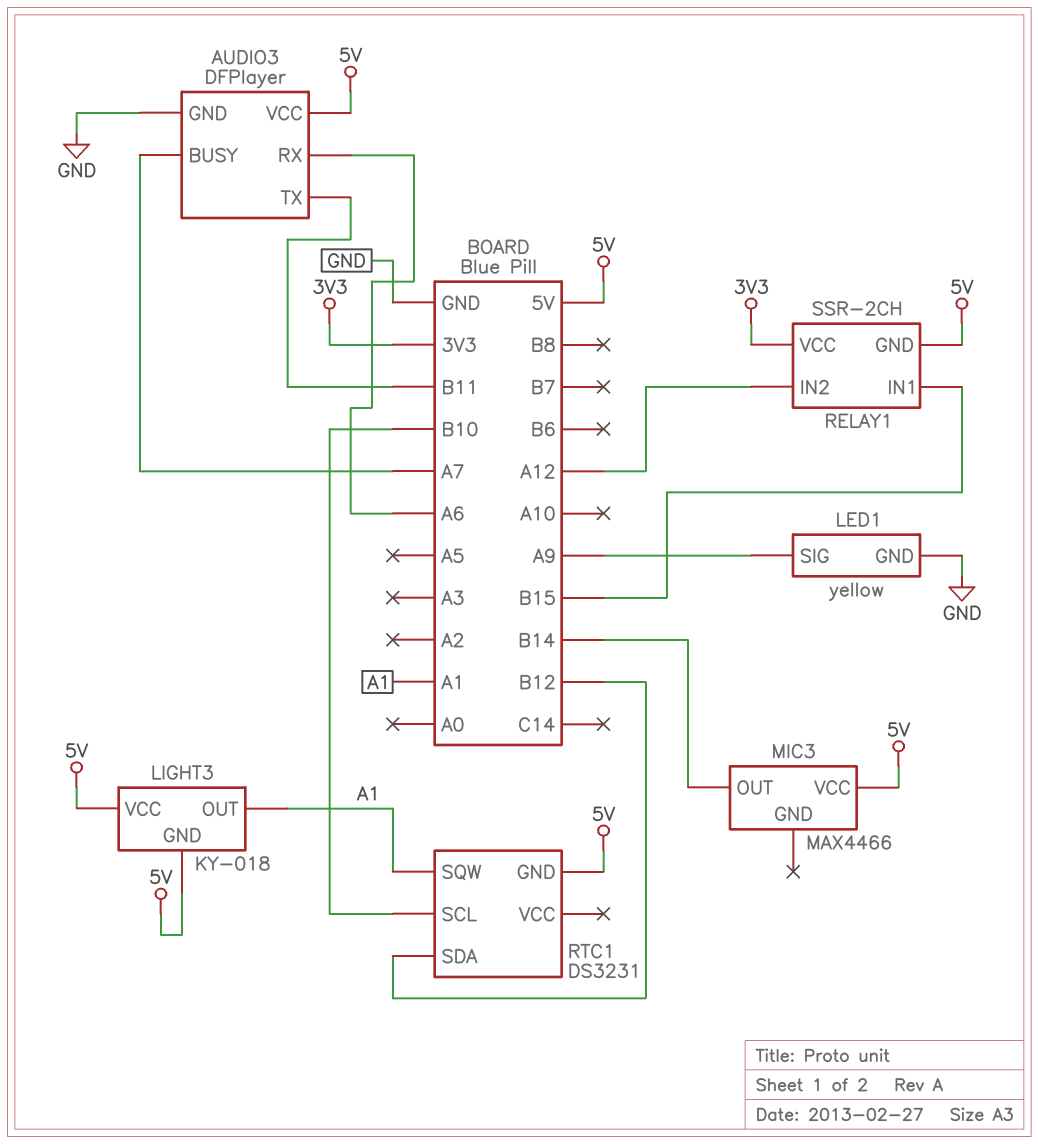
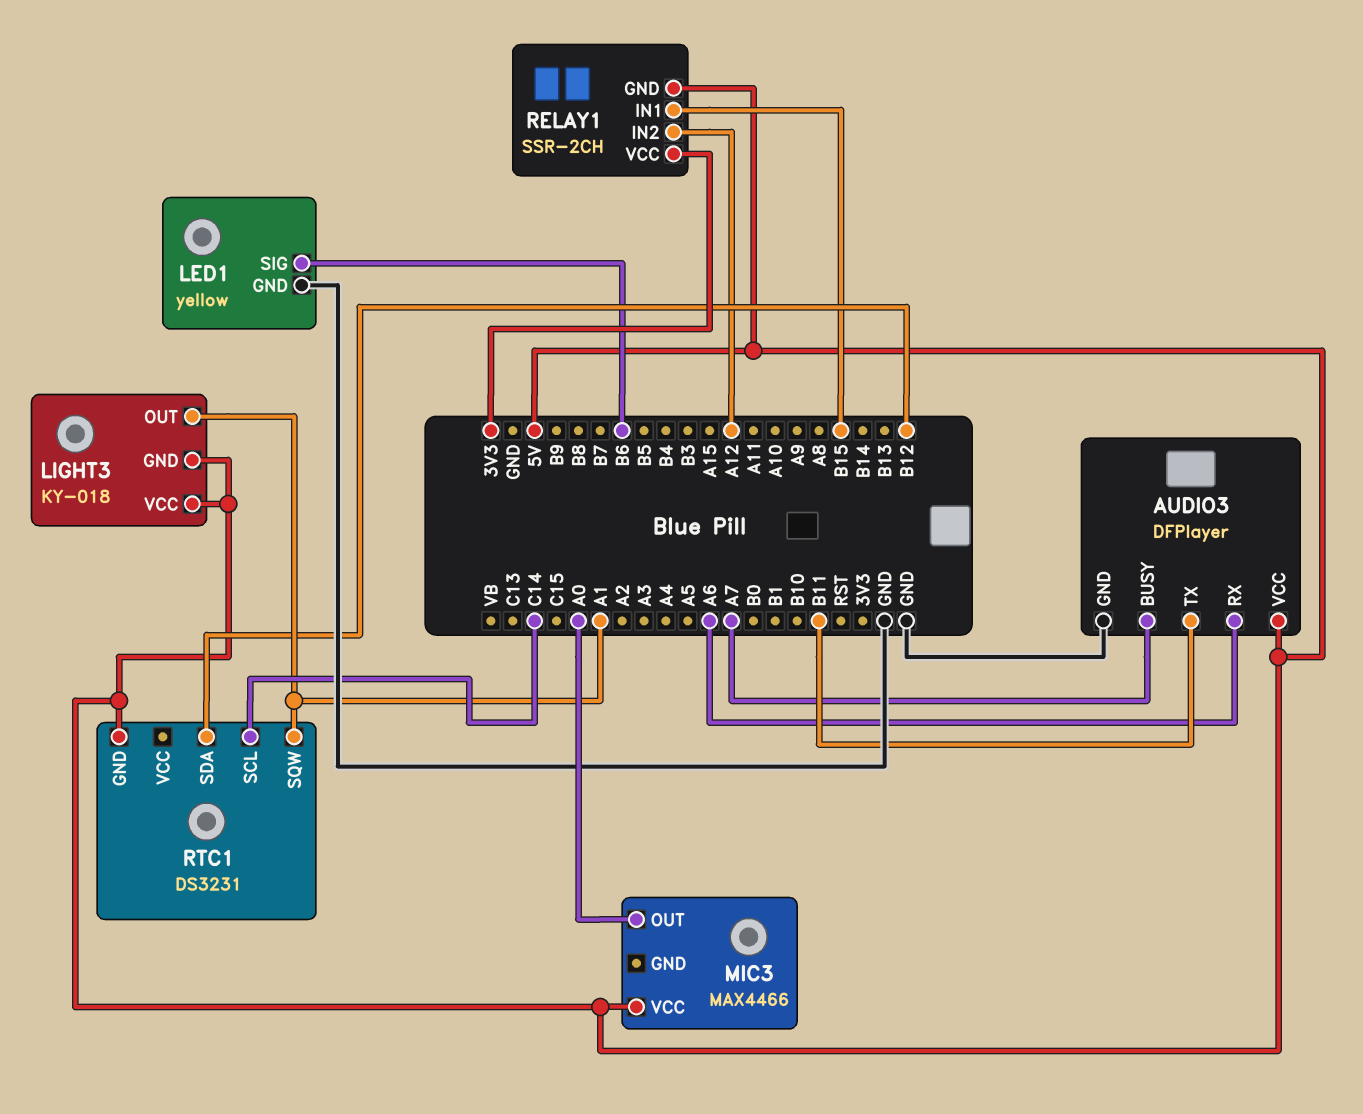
LED1 pin SIG: A9 -> B6
MIC3 pin OUT: B14 -> A0
RTC1 pin SCL: B10 -> C14

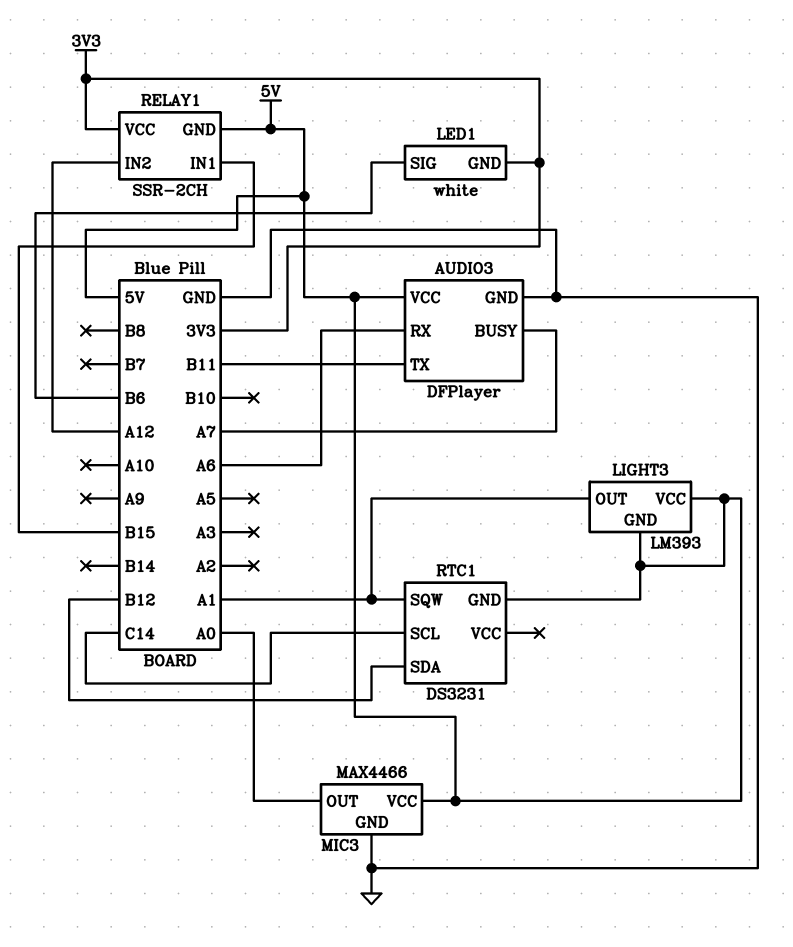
LED1: yellow -> white
LED1 pin GND: GND -> 3V3
LIGHT3: KY-018 -> LM393
MIC3 pin GND: none -> GND

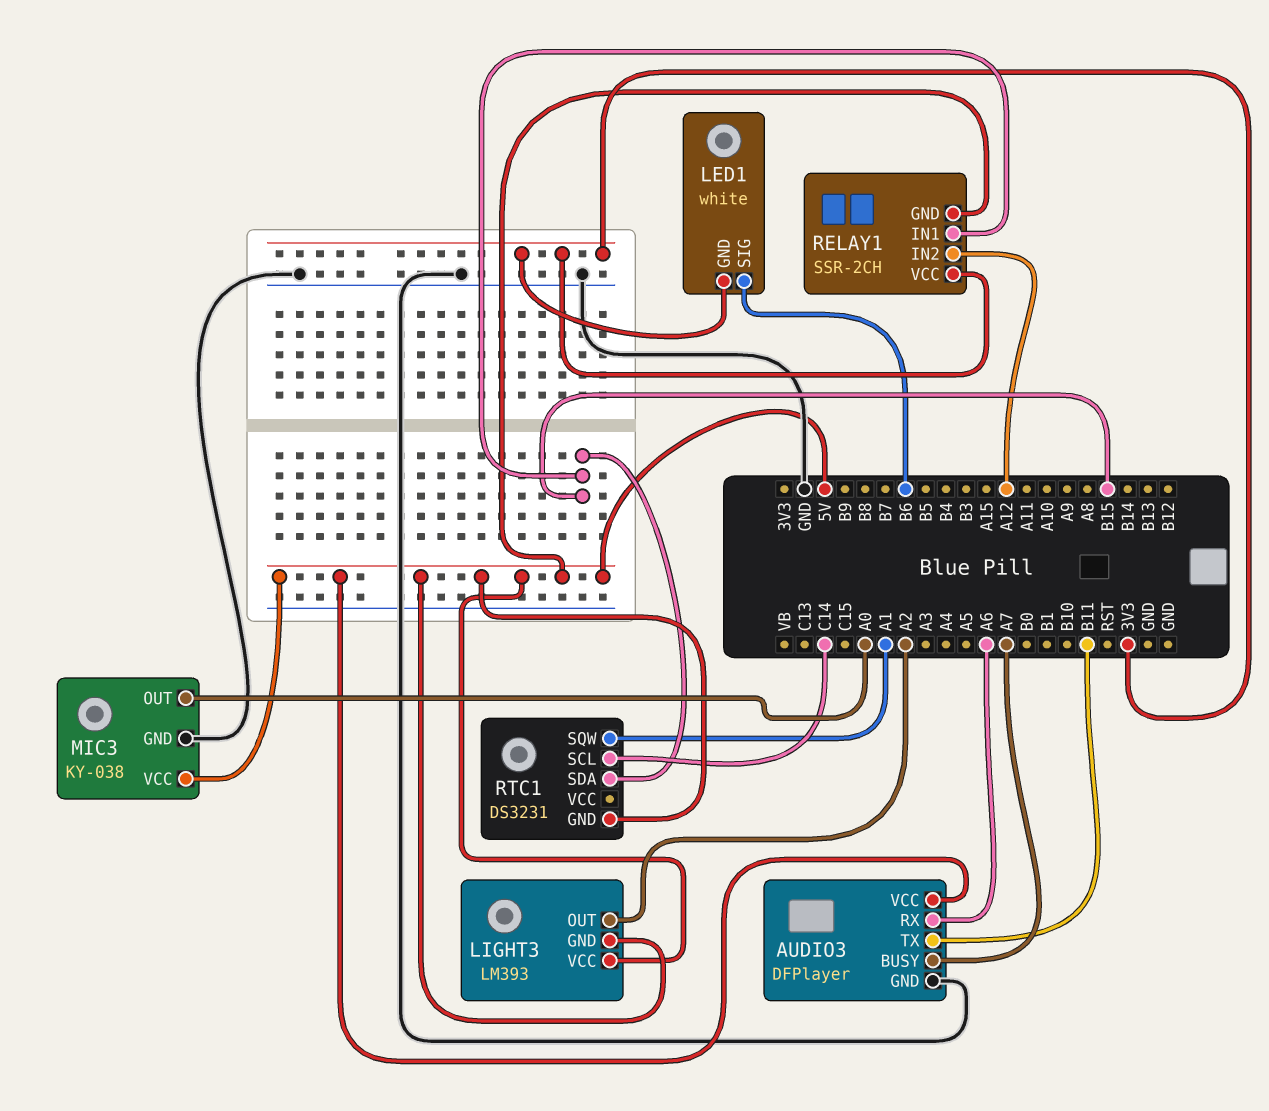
LIGHT3 pin OUT: A1 -> A2
MIC3: MAX4466 -> KY-038
RTC1 pin SDA: B12 -> B15

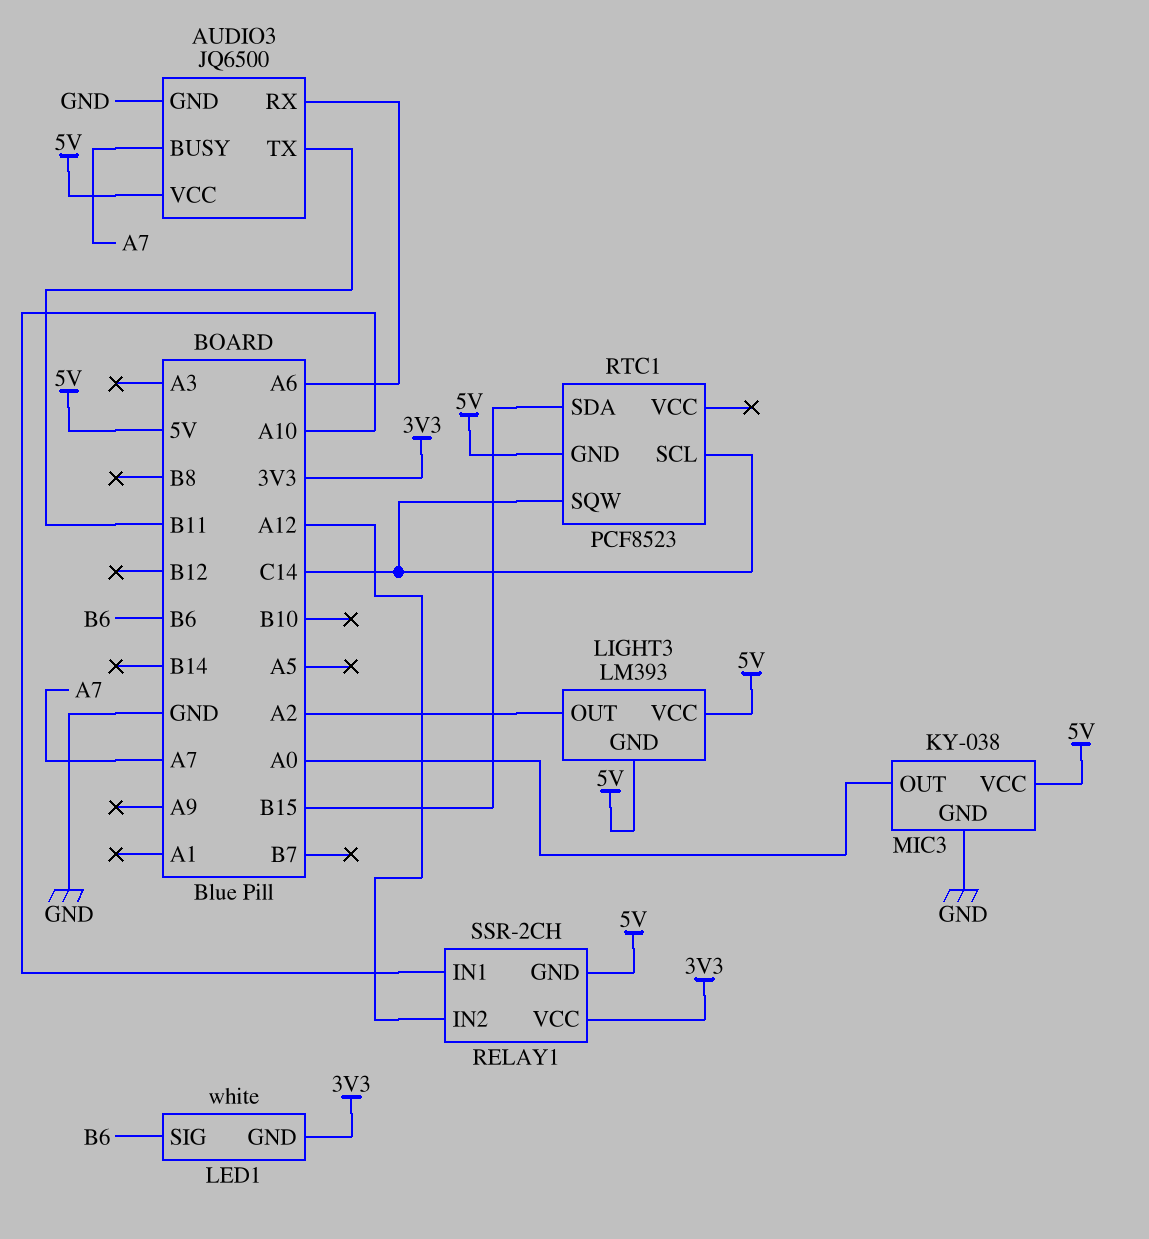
AUDIO3: DFPlayer -> JQ6500
RELAY1 pin IN1: B15 -> A10
RTC1: DS3231 -> PCF8523
RTC1 pin SQW: A1 -> C14

